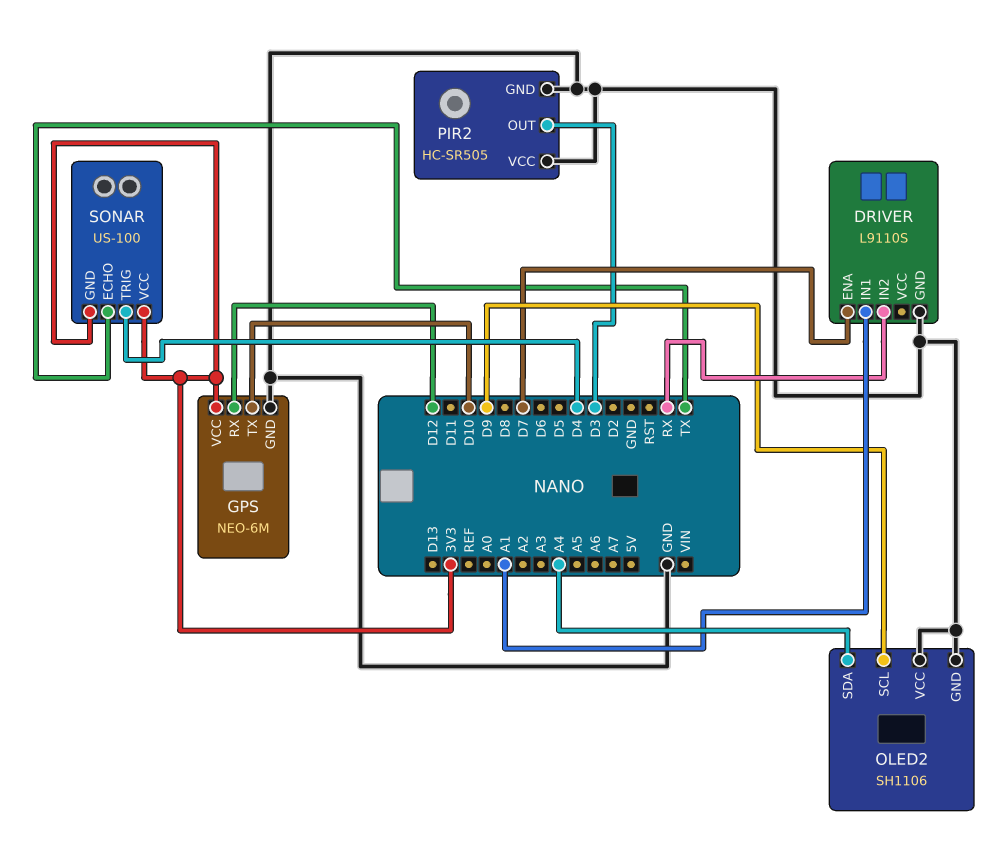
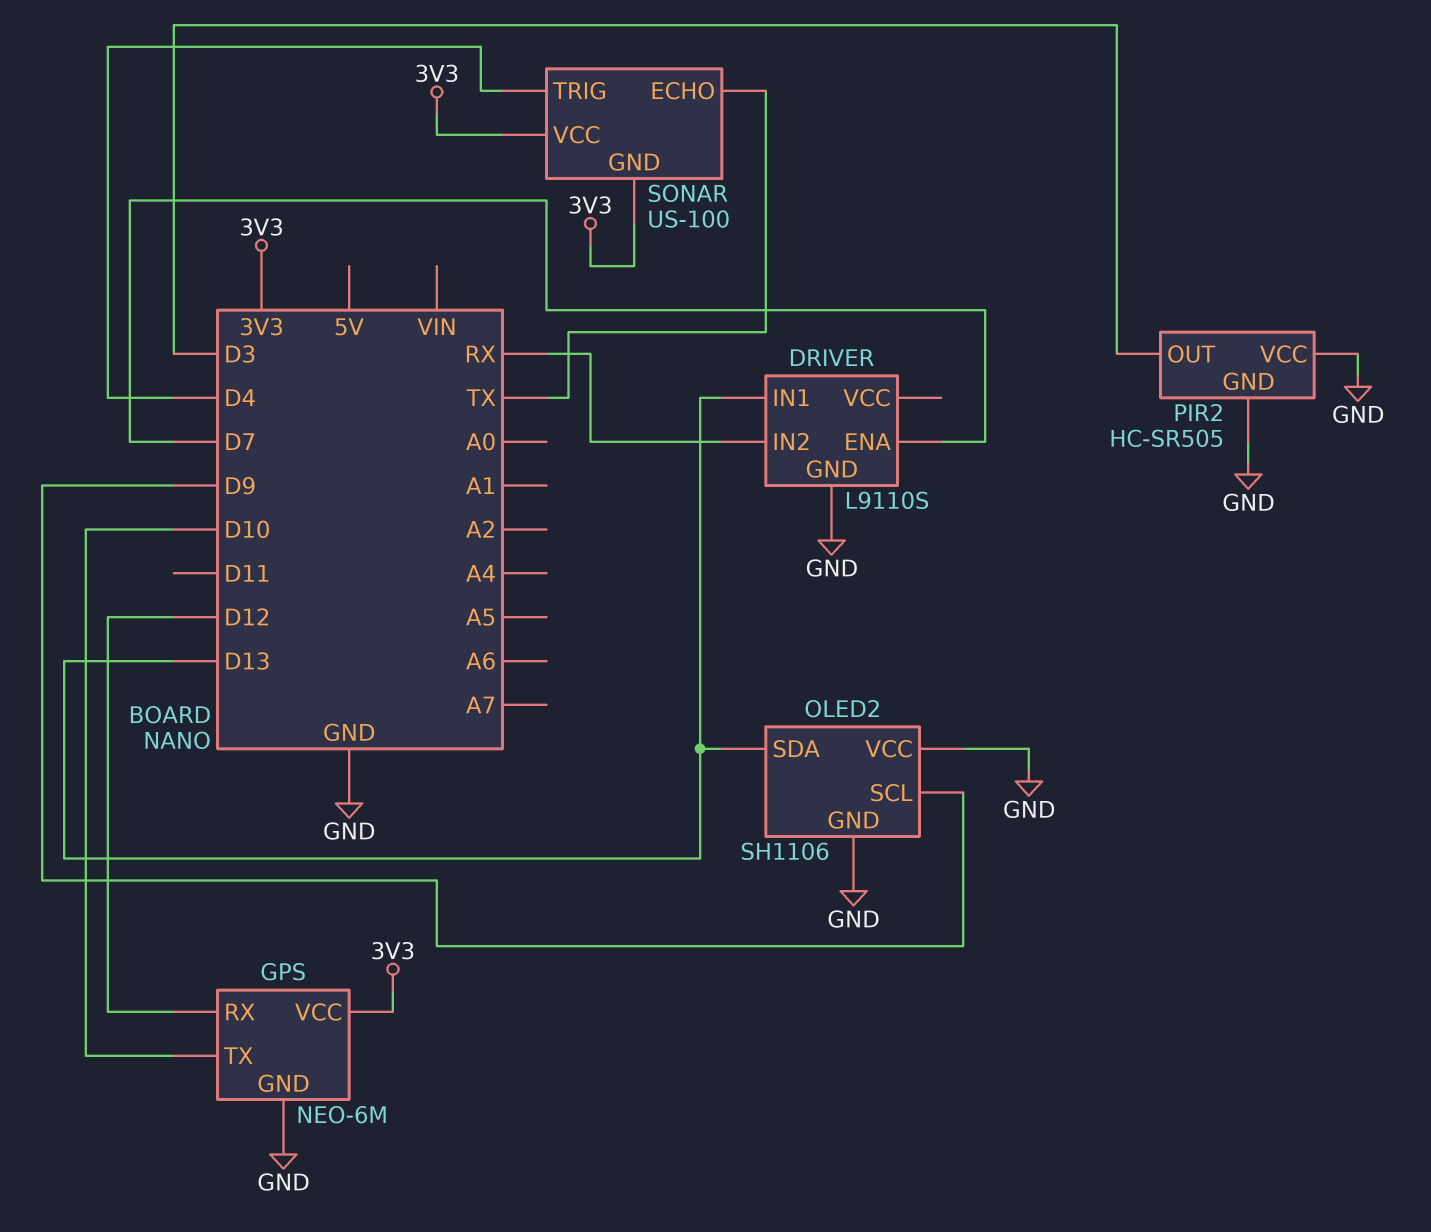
DRIVER pin IN1: A1 -> D13
OLED2 pin SDA: A4 -> D13

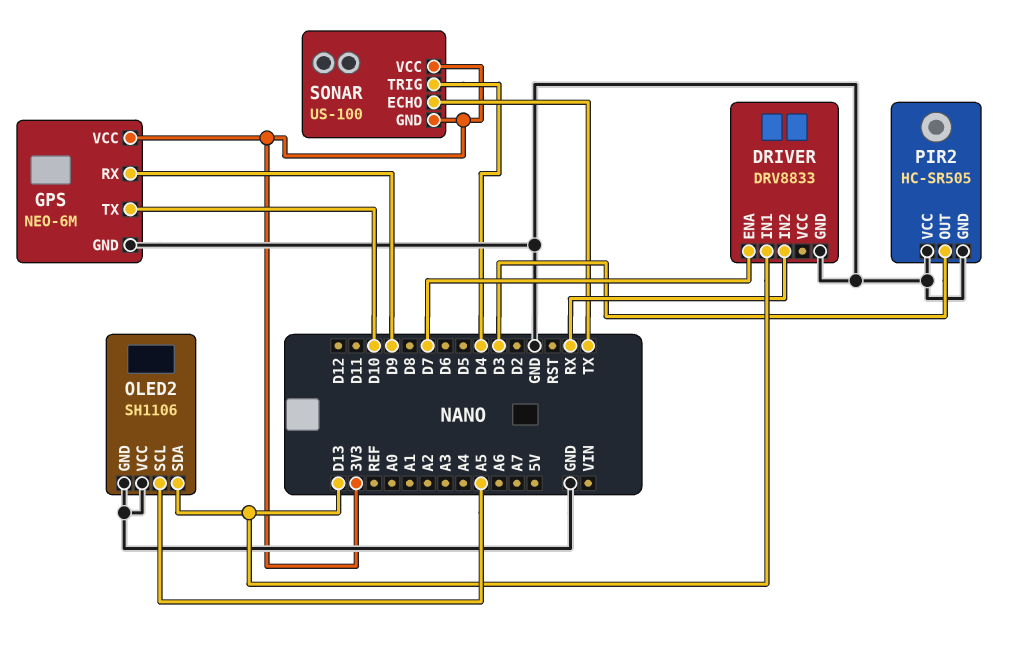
DRIVER: L9110S -> DRV8833
GPS pin RX: D12 -> D9
OLED2 pin SCL: D9 -> A5

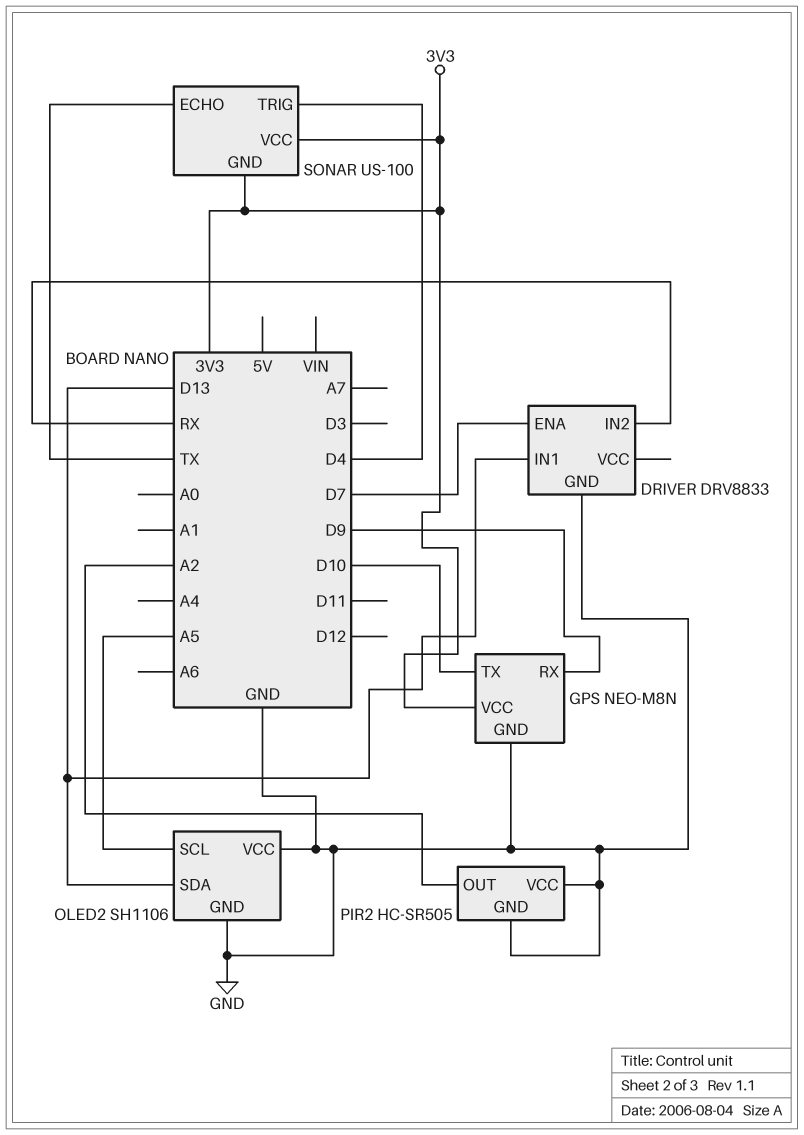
GPS: NEO-6M -> NEO-M8N
PIR2 pin OUT: D3 -> A2

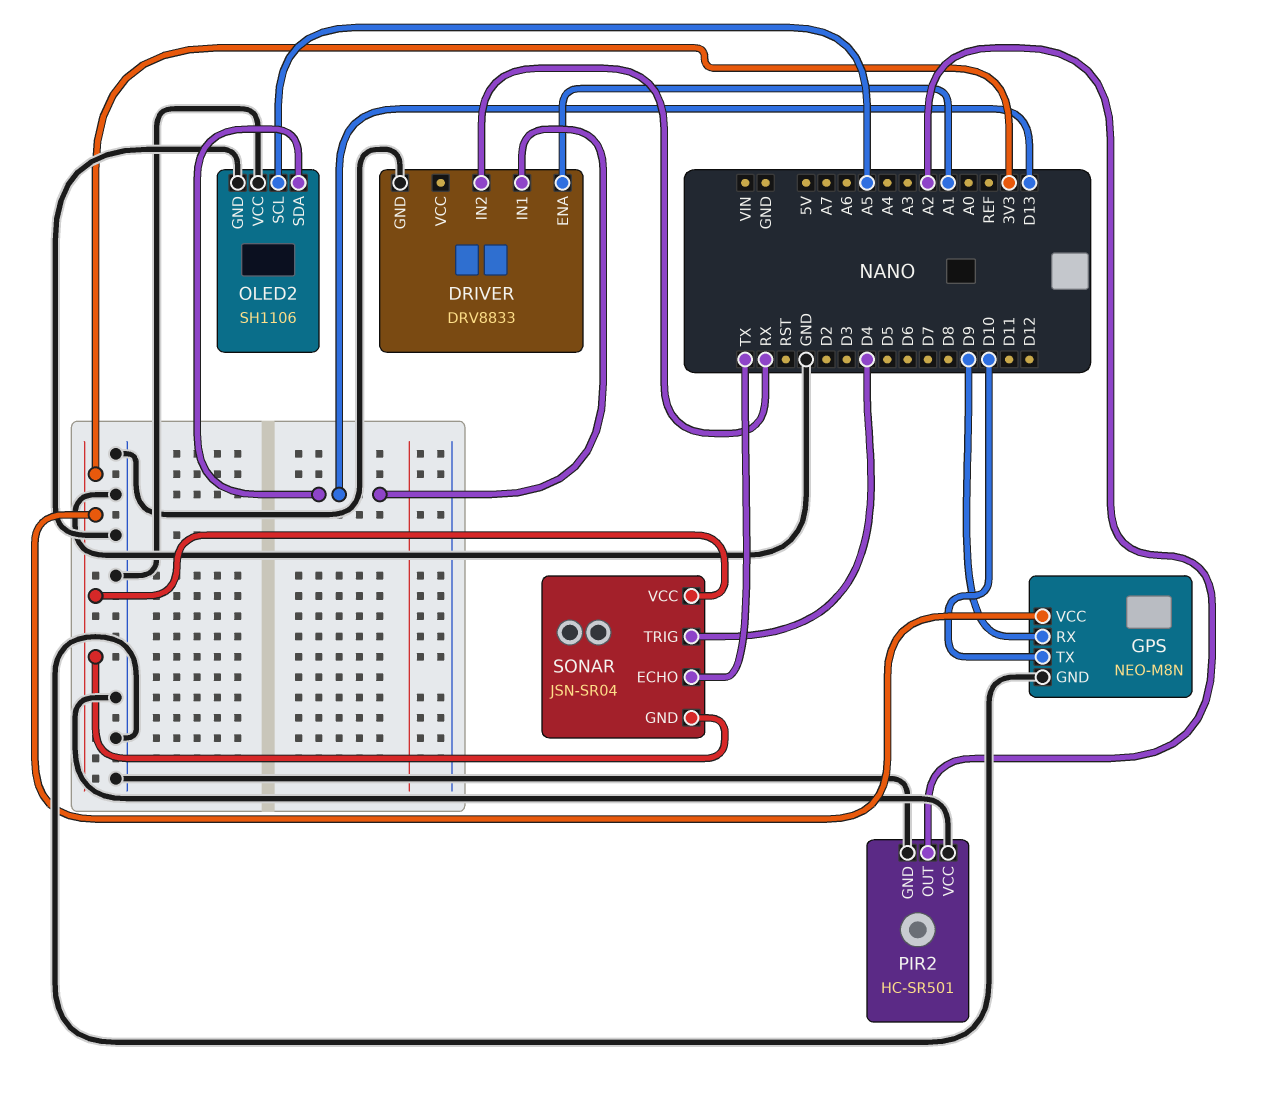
DRIVER pin ENA: D7 -> A1
PIR2: HC-SR505 -> HC-SR501
SONAR: US-100 -> JSN-SR04

